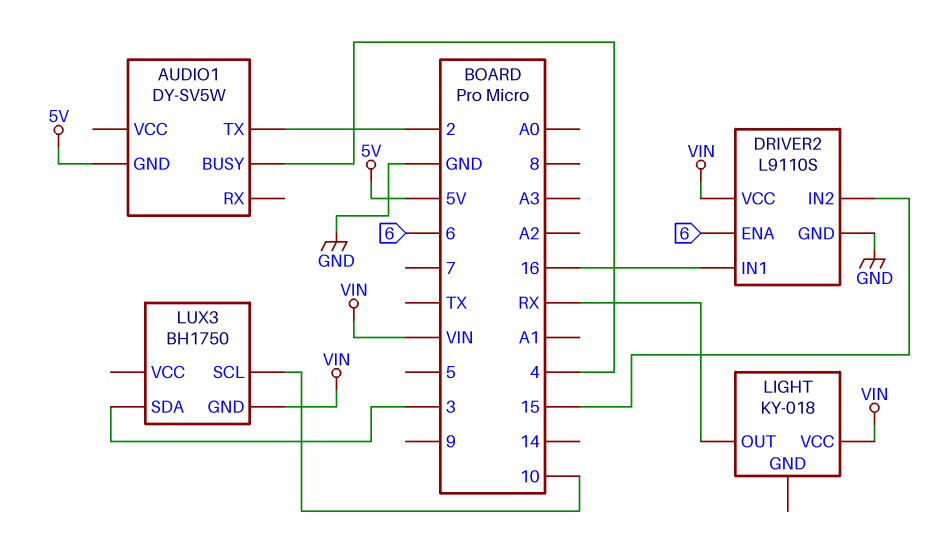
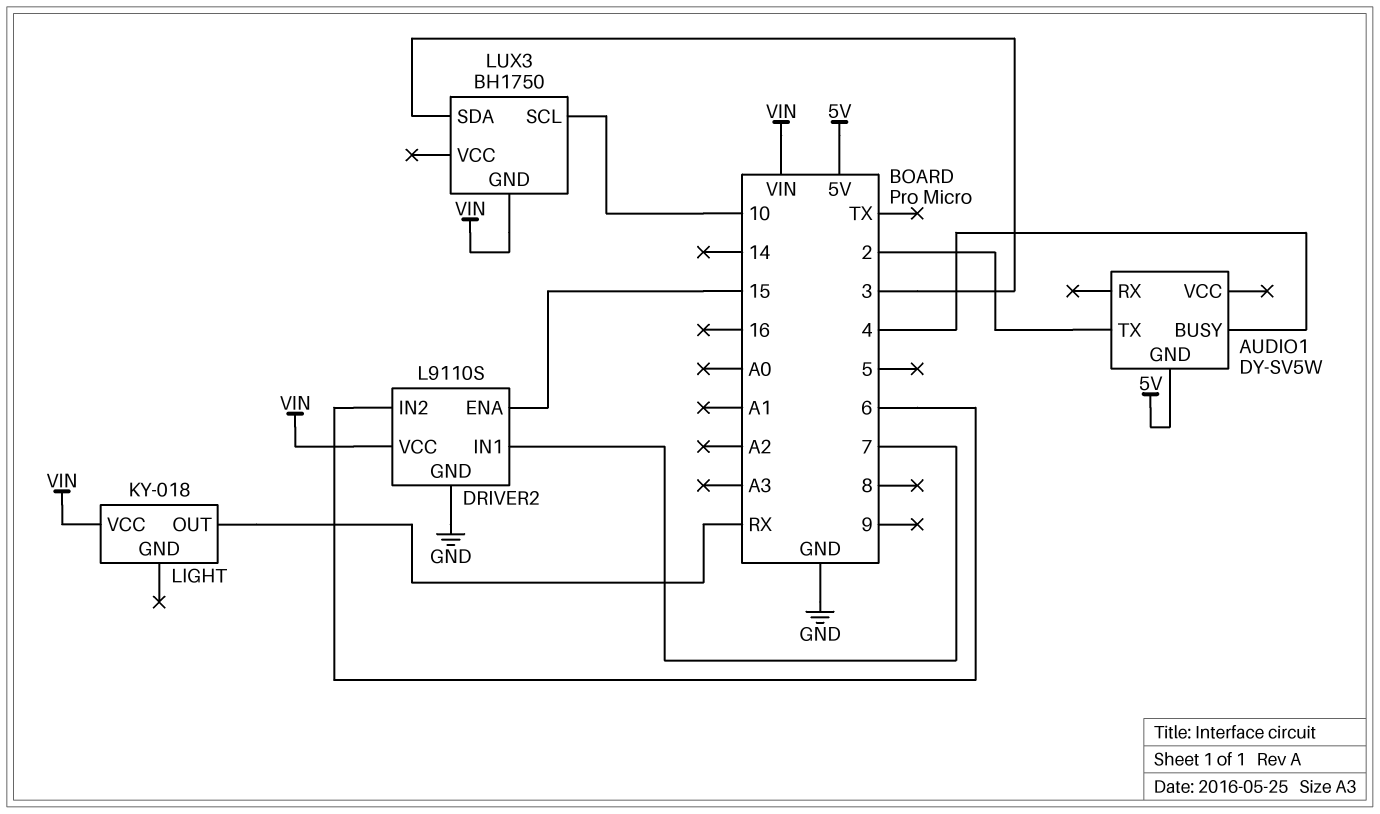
DRIVER2 pin ENA: 6 -> 15
DRIVER2 pin IN1: 16 -> 7
DRIVER2 pin IN2: 15 -> 6

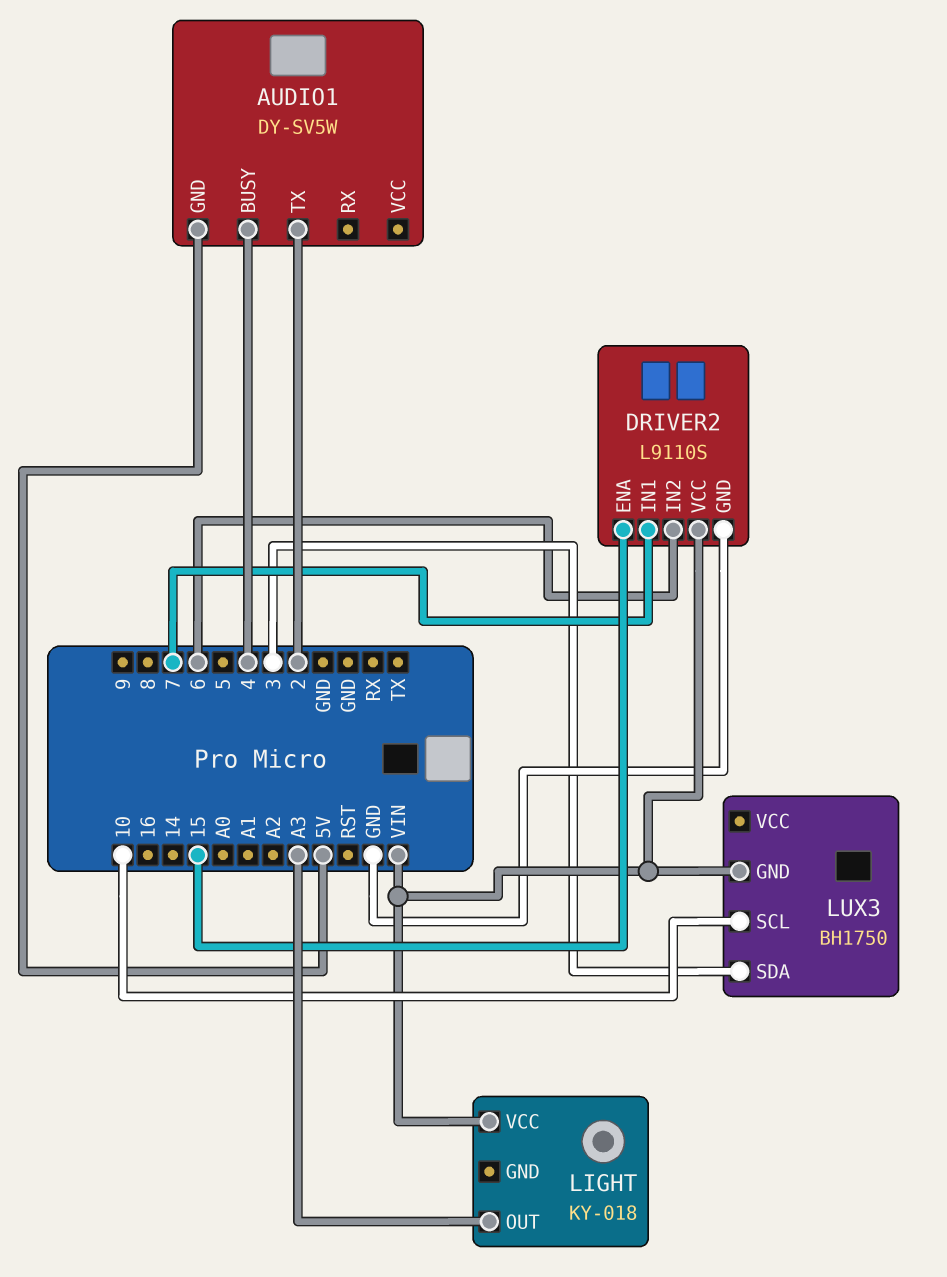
LIGHT pin OUT: RX -> A3

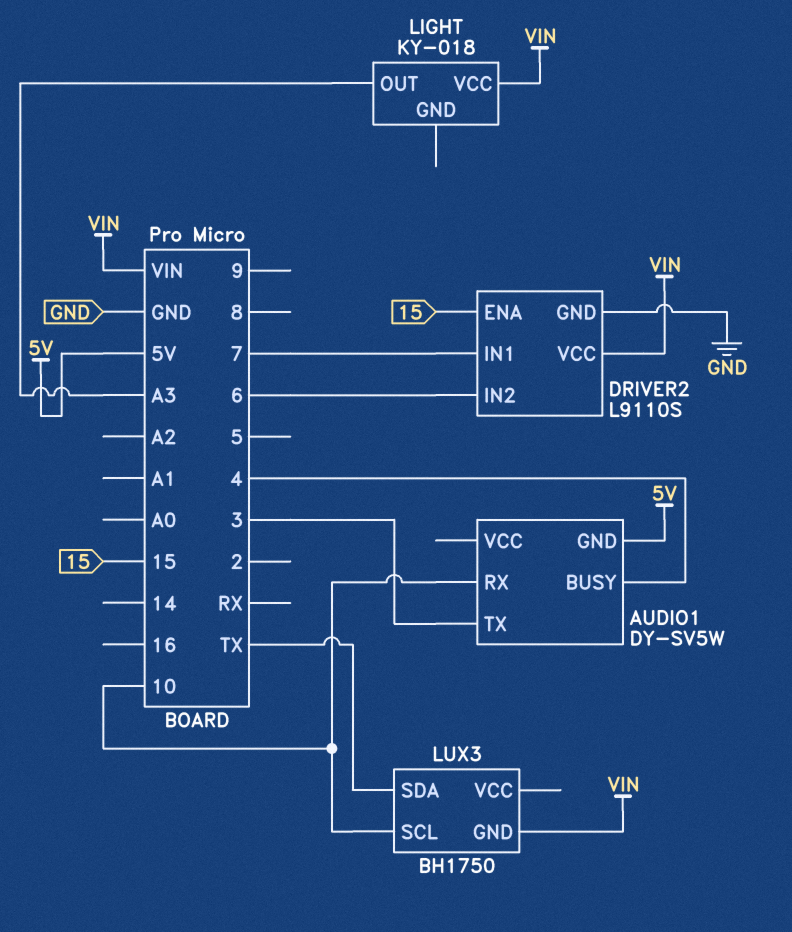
AUDIO1 pin RX: none -> 10
AUDIO1 pin TX: 2 -> 3
LUX3 pin SDA: 3 -> TX

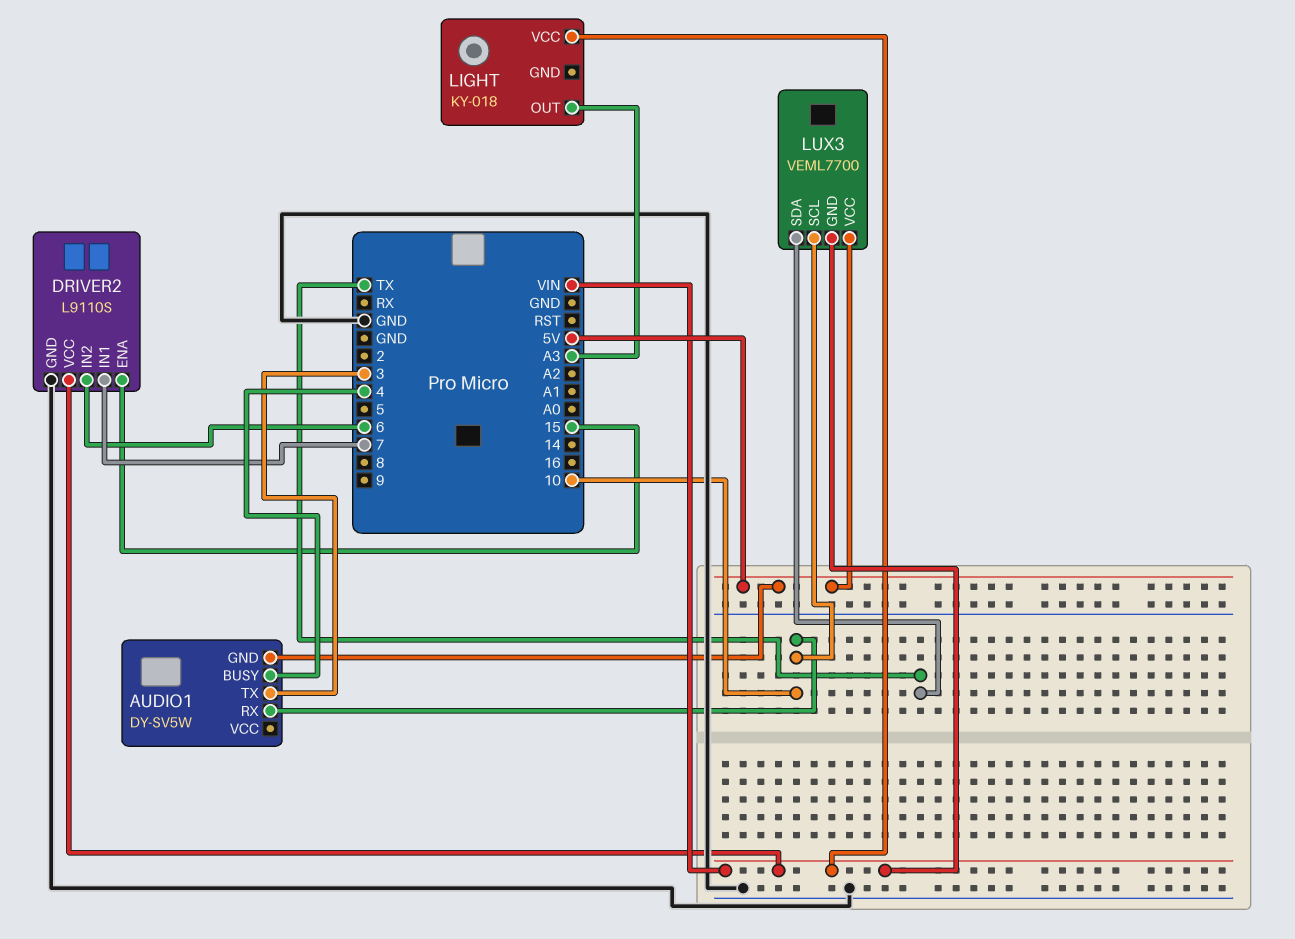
LUX3: BH1750 -> VEML7700
LUX3 pin VCC: none -> 5V

